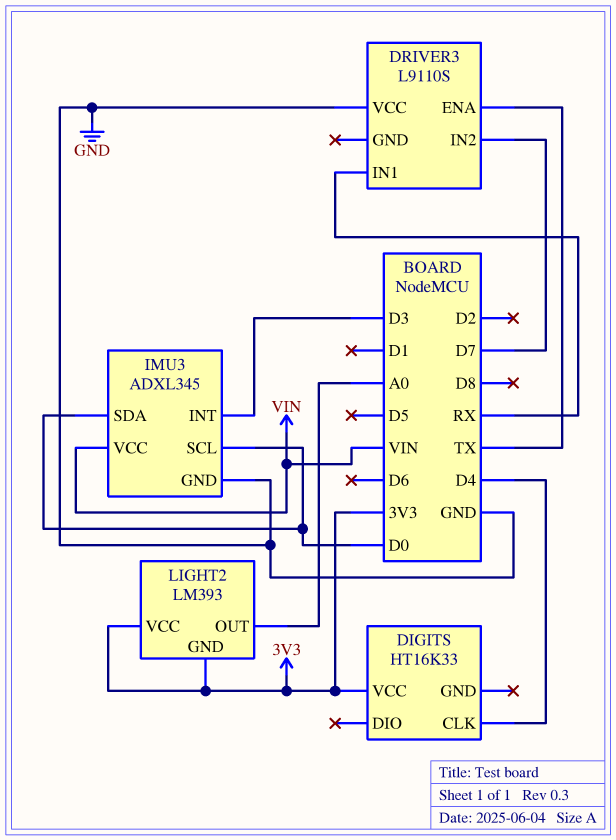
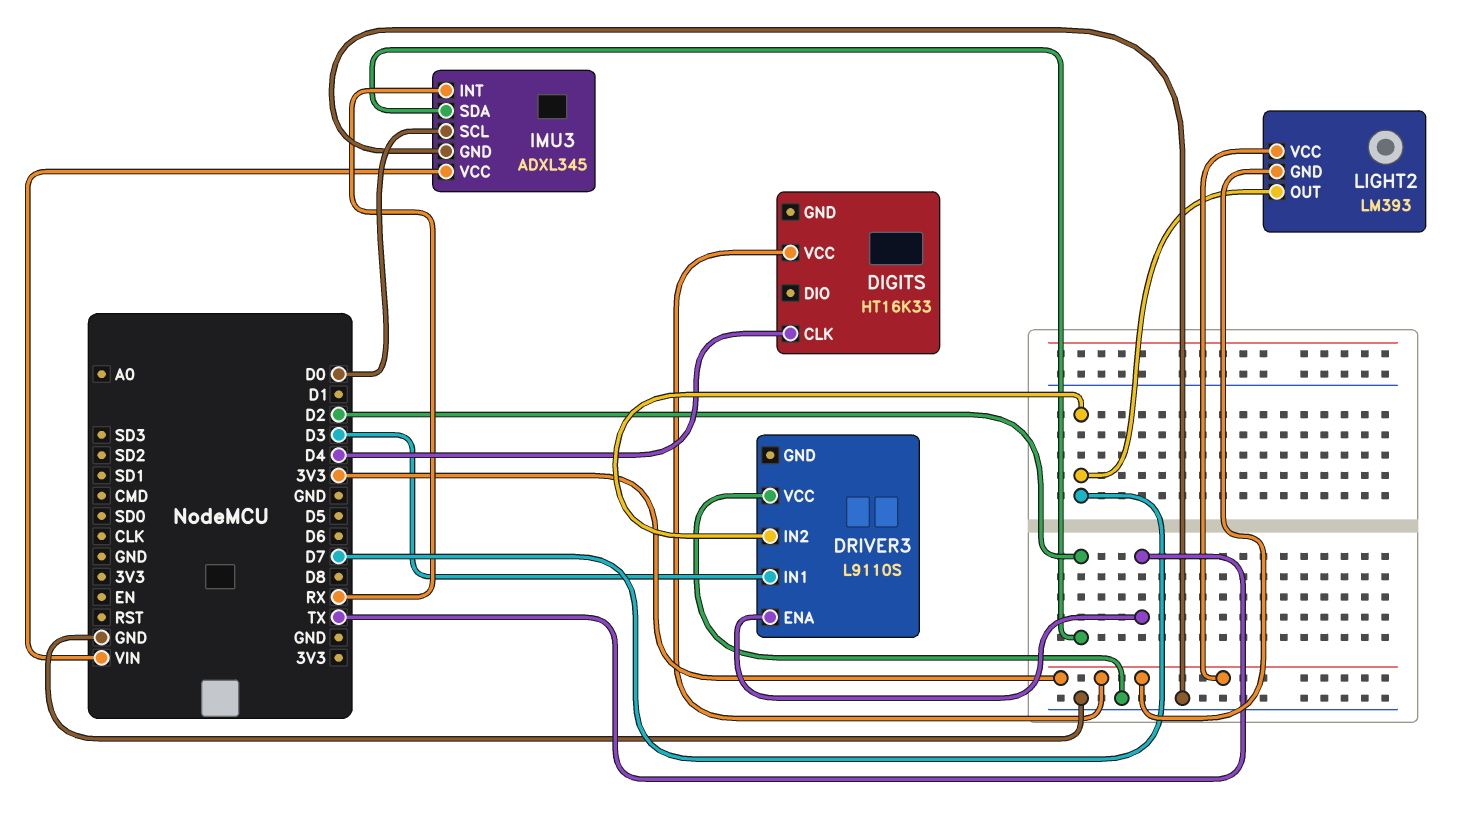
DRIVER3 pin IN1: RX -> D3
IMU3 pin INT: D3 -> RX
IMU3 pin SDA: D0 -> D2
LIGHT2 pin OUT: A0 -> D7

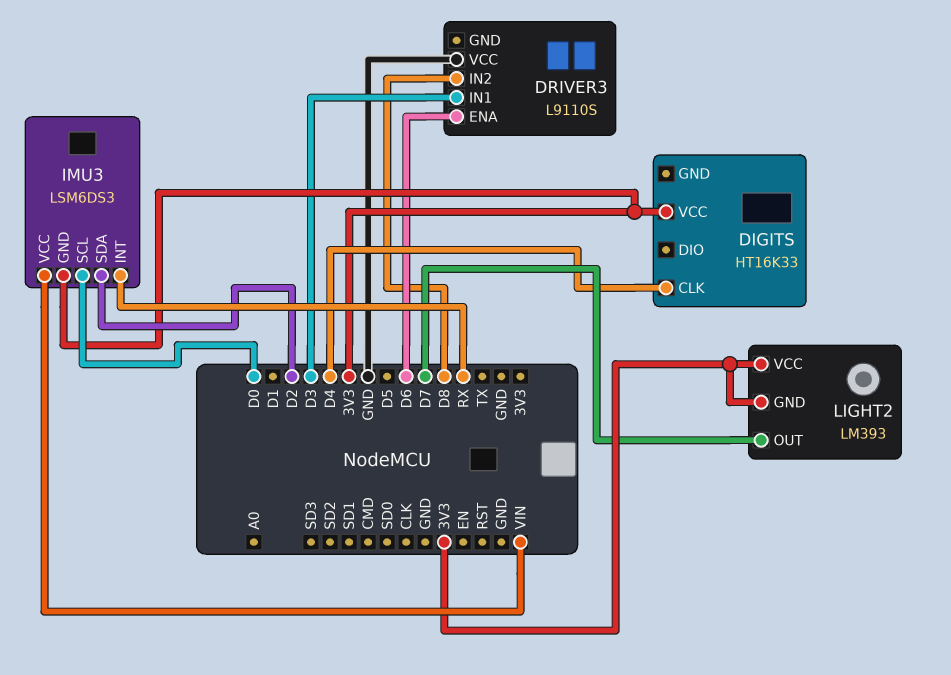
DRIVER3 pin ENA: TX -> D6
DRIVER3 pin IN2: D7 -> D8
IMU3: ADXL345 -> LSM6DS3
IMU3 pin GND: GND -> 3V3

